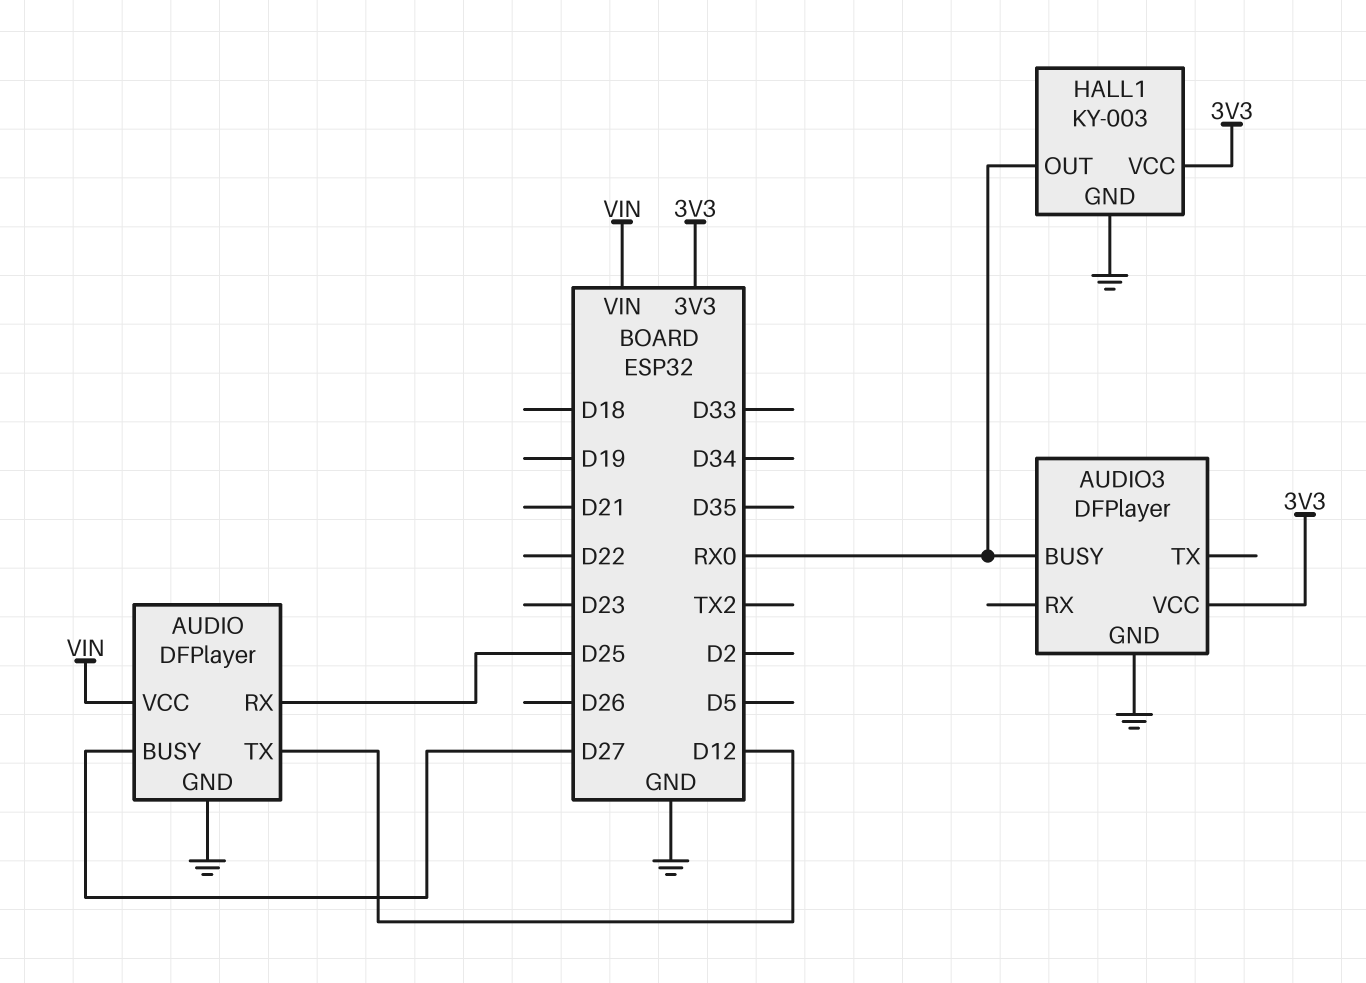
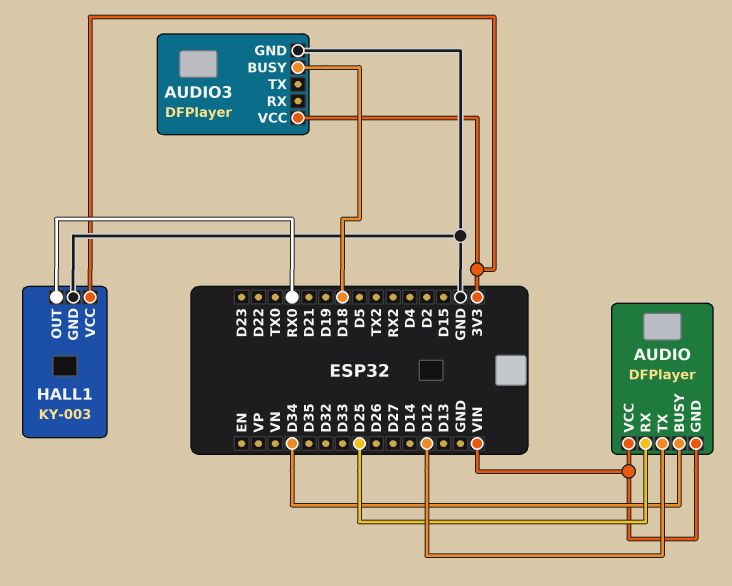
AUDIO pin BUSY: D27 -> D34
AUDIO pin GND: GND -> VIN
AUDIO3 pin BUSY: RX0 -> D18

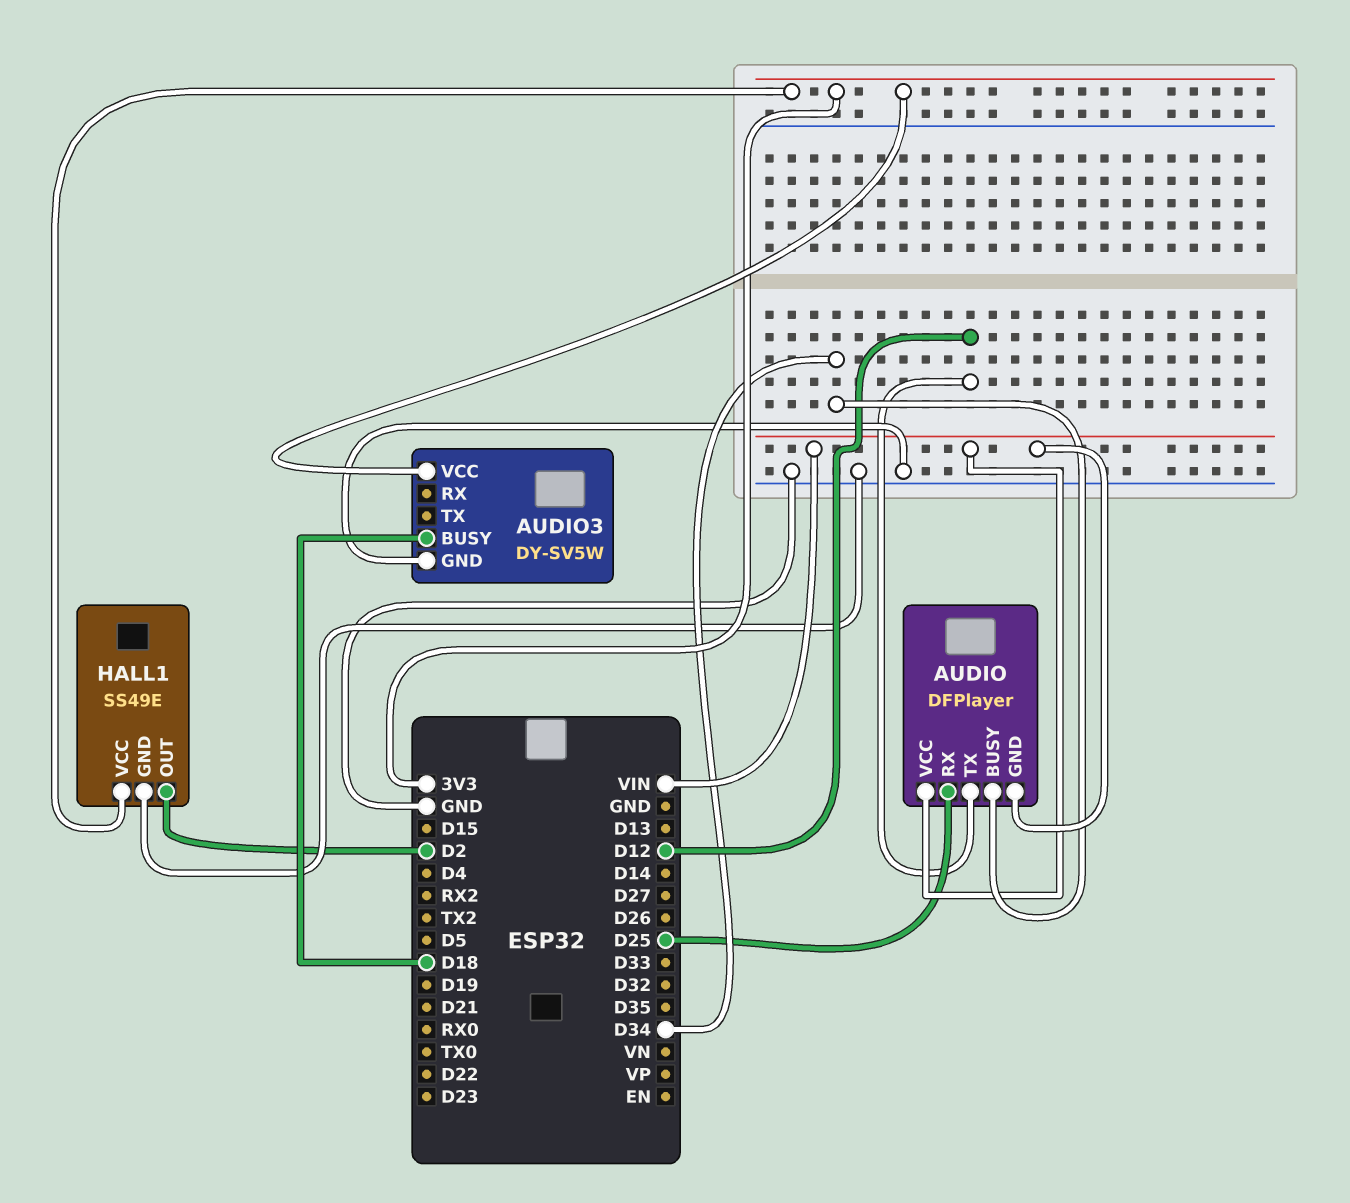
AUDIO3: DFPlayer -> DY-SV5W
HALL1: KY-003 -> SS49E
HALL1 pin OUT: RX0 -> D2

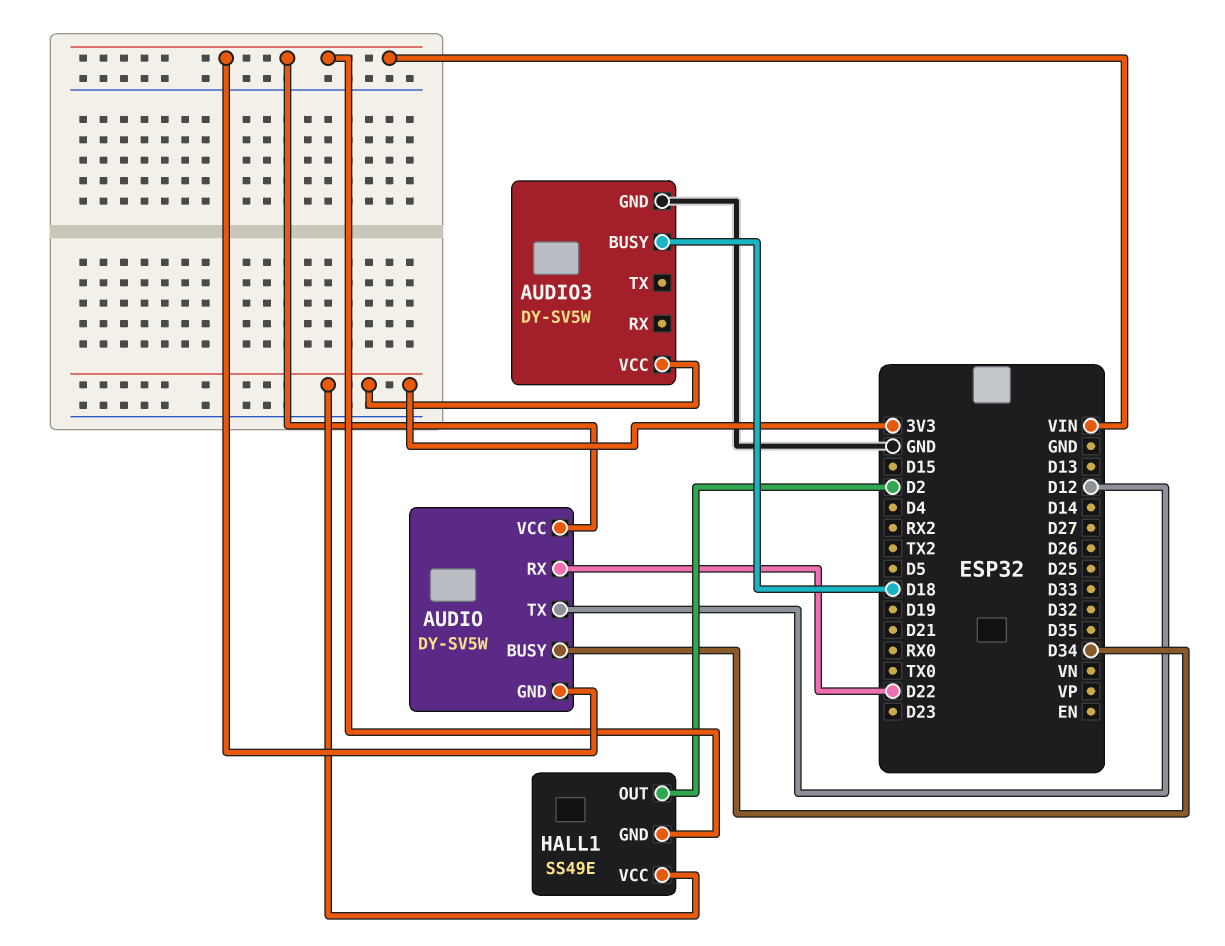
AUDIO: DFPlayer -> DY-SV5W
AUDIO pin RX: D25 -> D22
HALL1 pin GND: GND -> VIN

